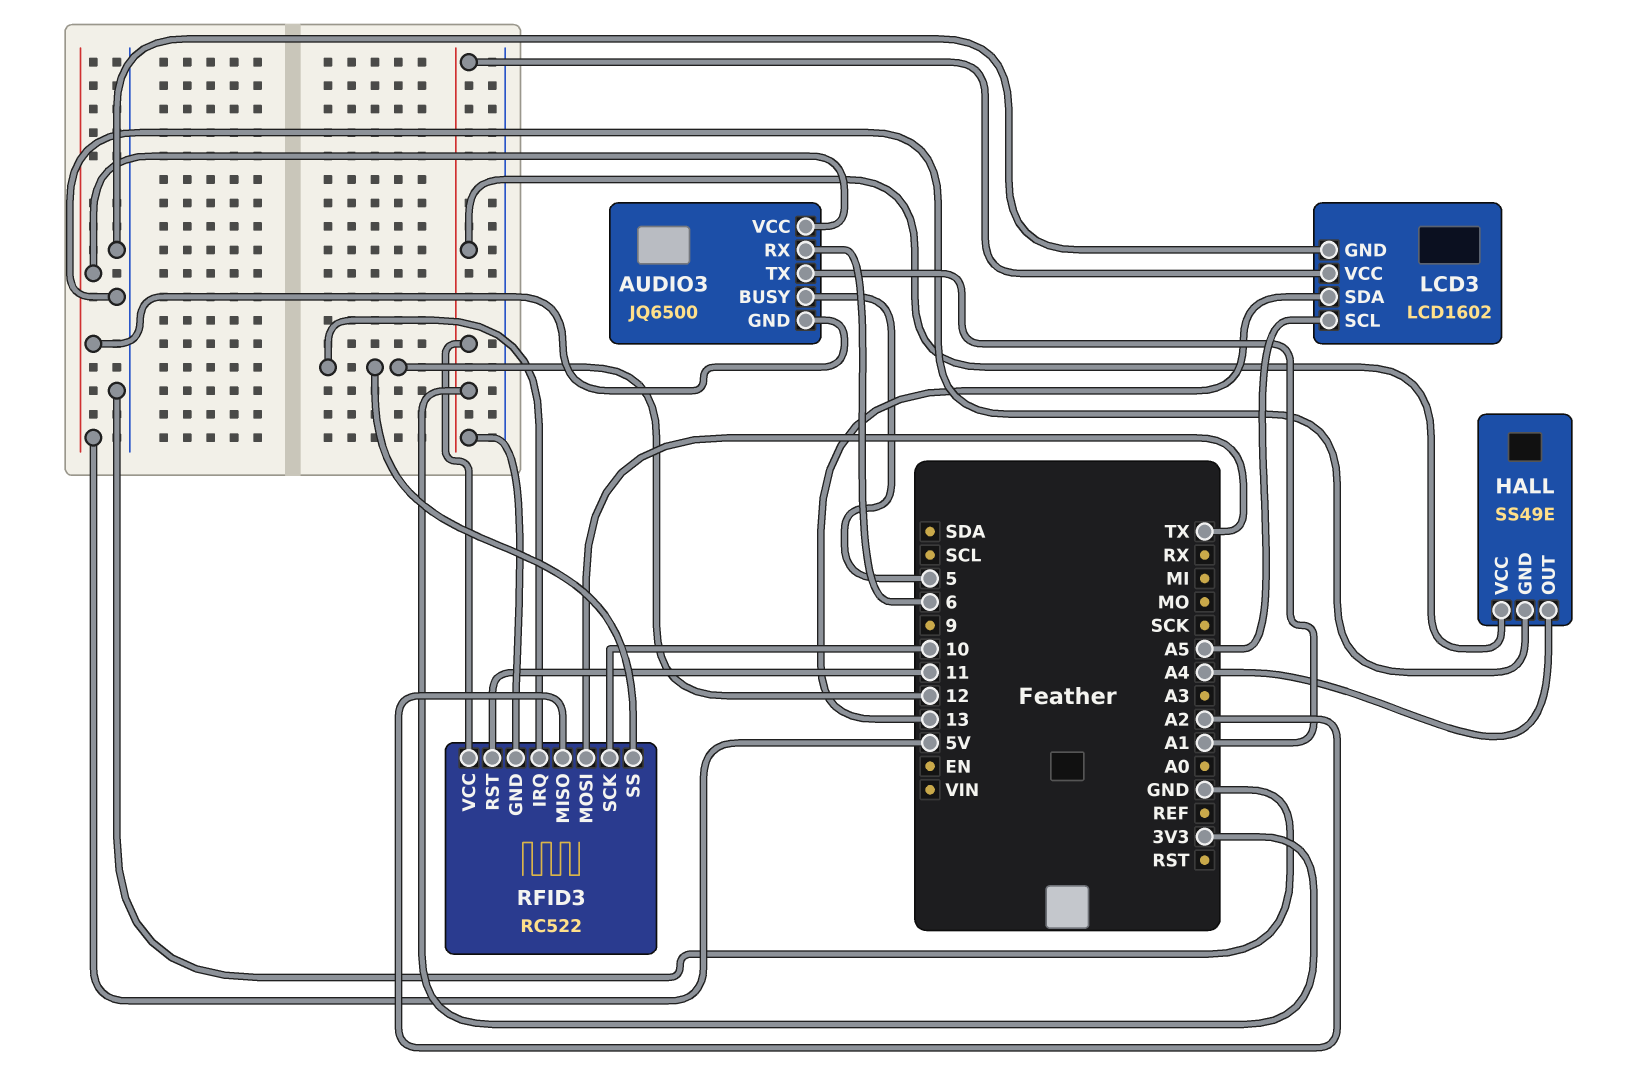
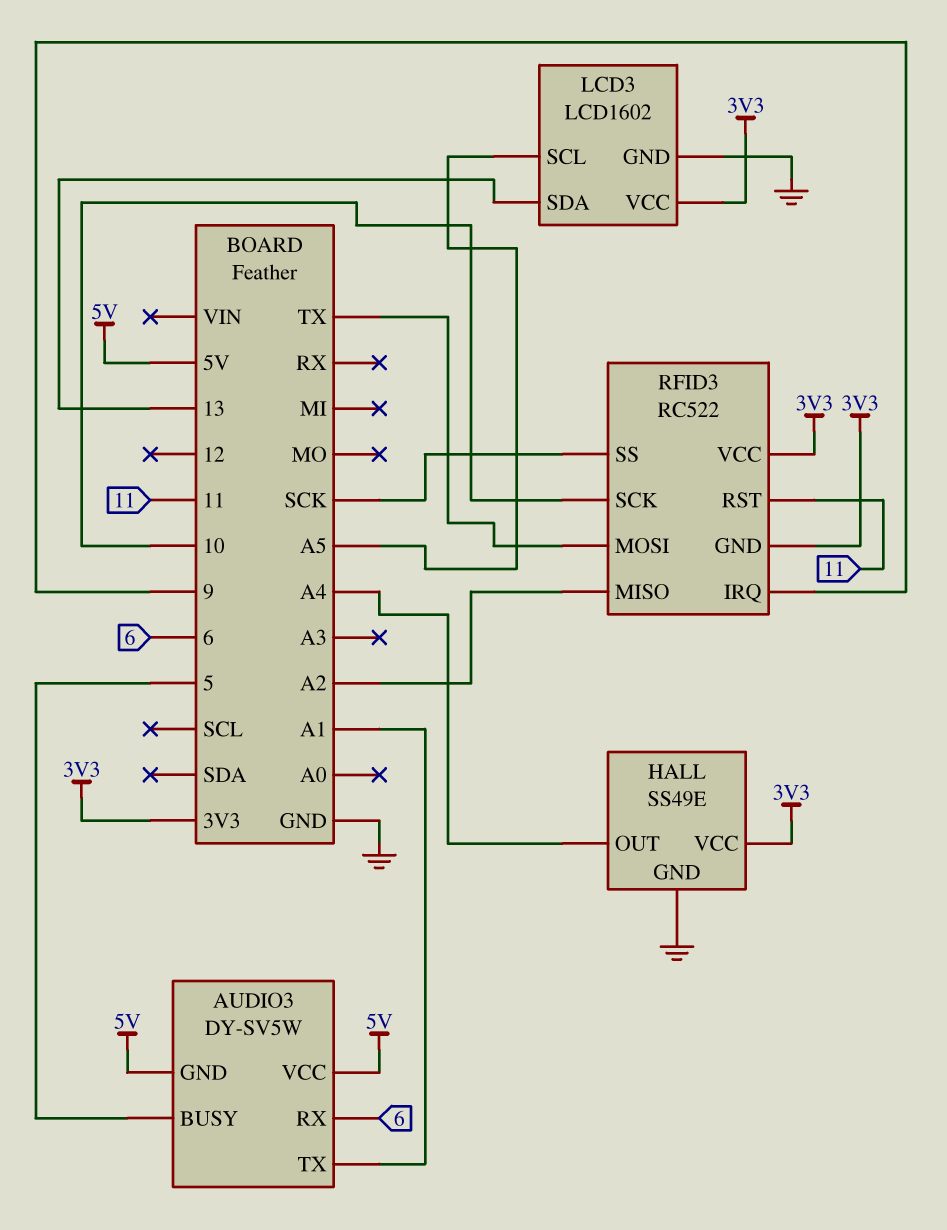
AUDIO3: JQ6500 -> DY-SV5W
RFID3 pin IRQ: 12 -> 9
RFID3 pin SS: 12 -> SCK

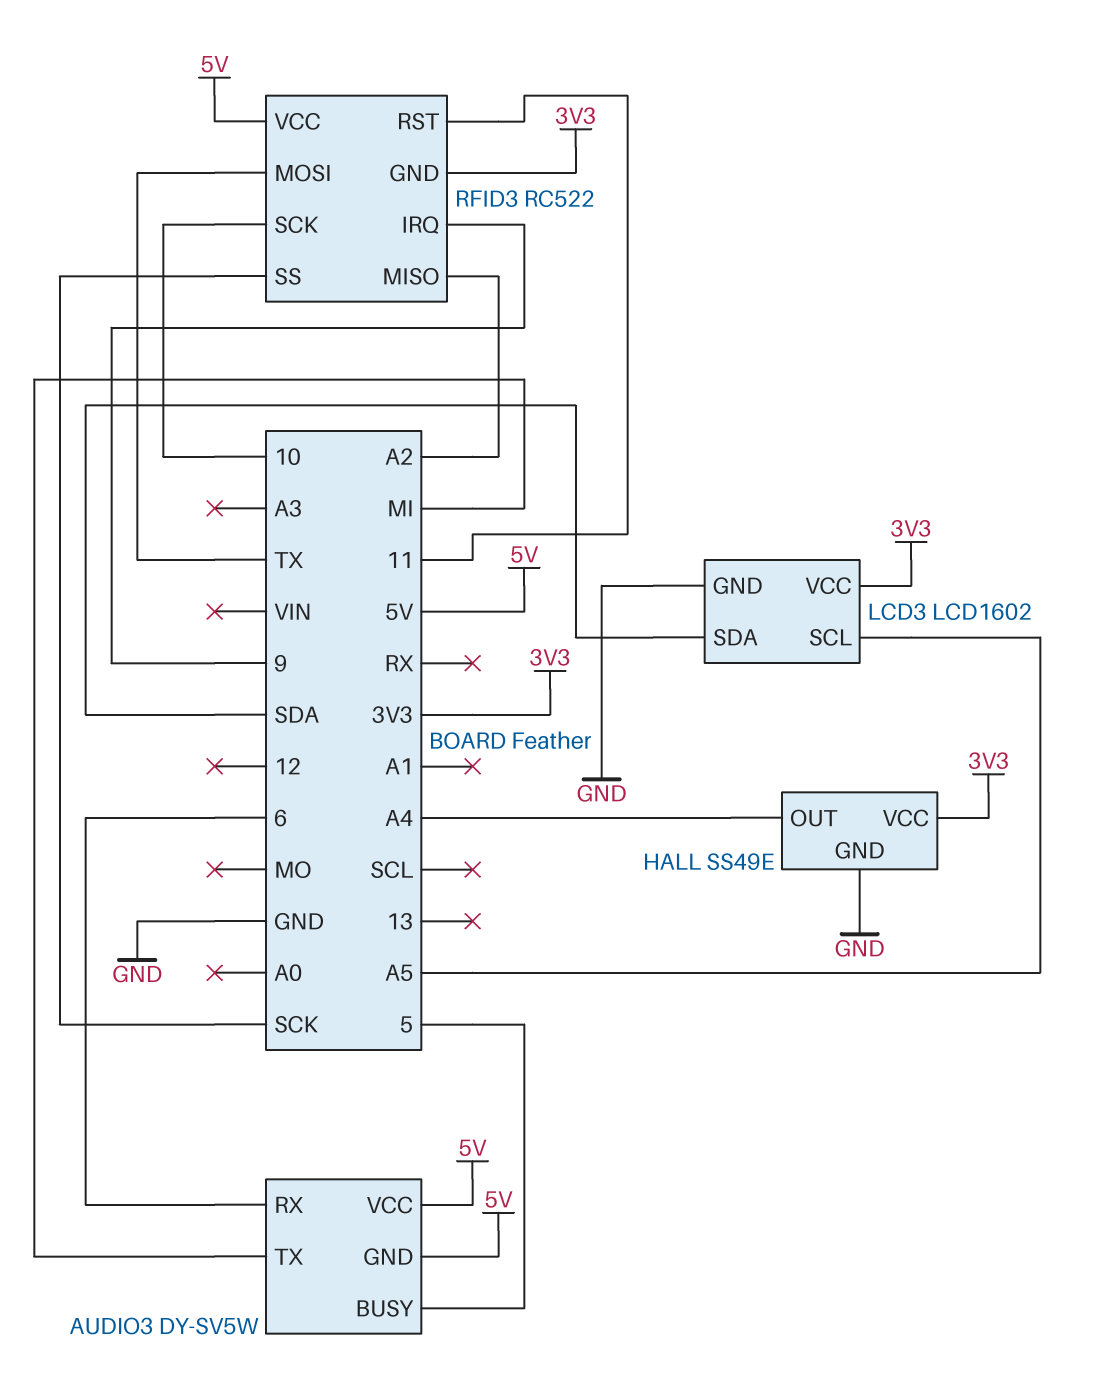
AUDIO3 pin TX: A1 -> MI
LCD3 pin SDA: 13 -> SDA
RFID3 pin VCC: 3V3 -> 5V

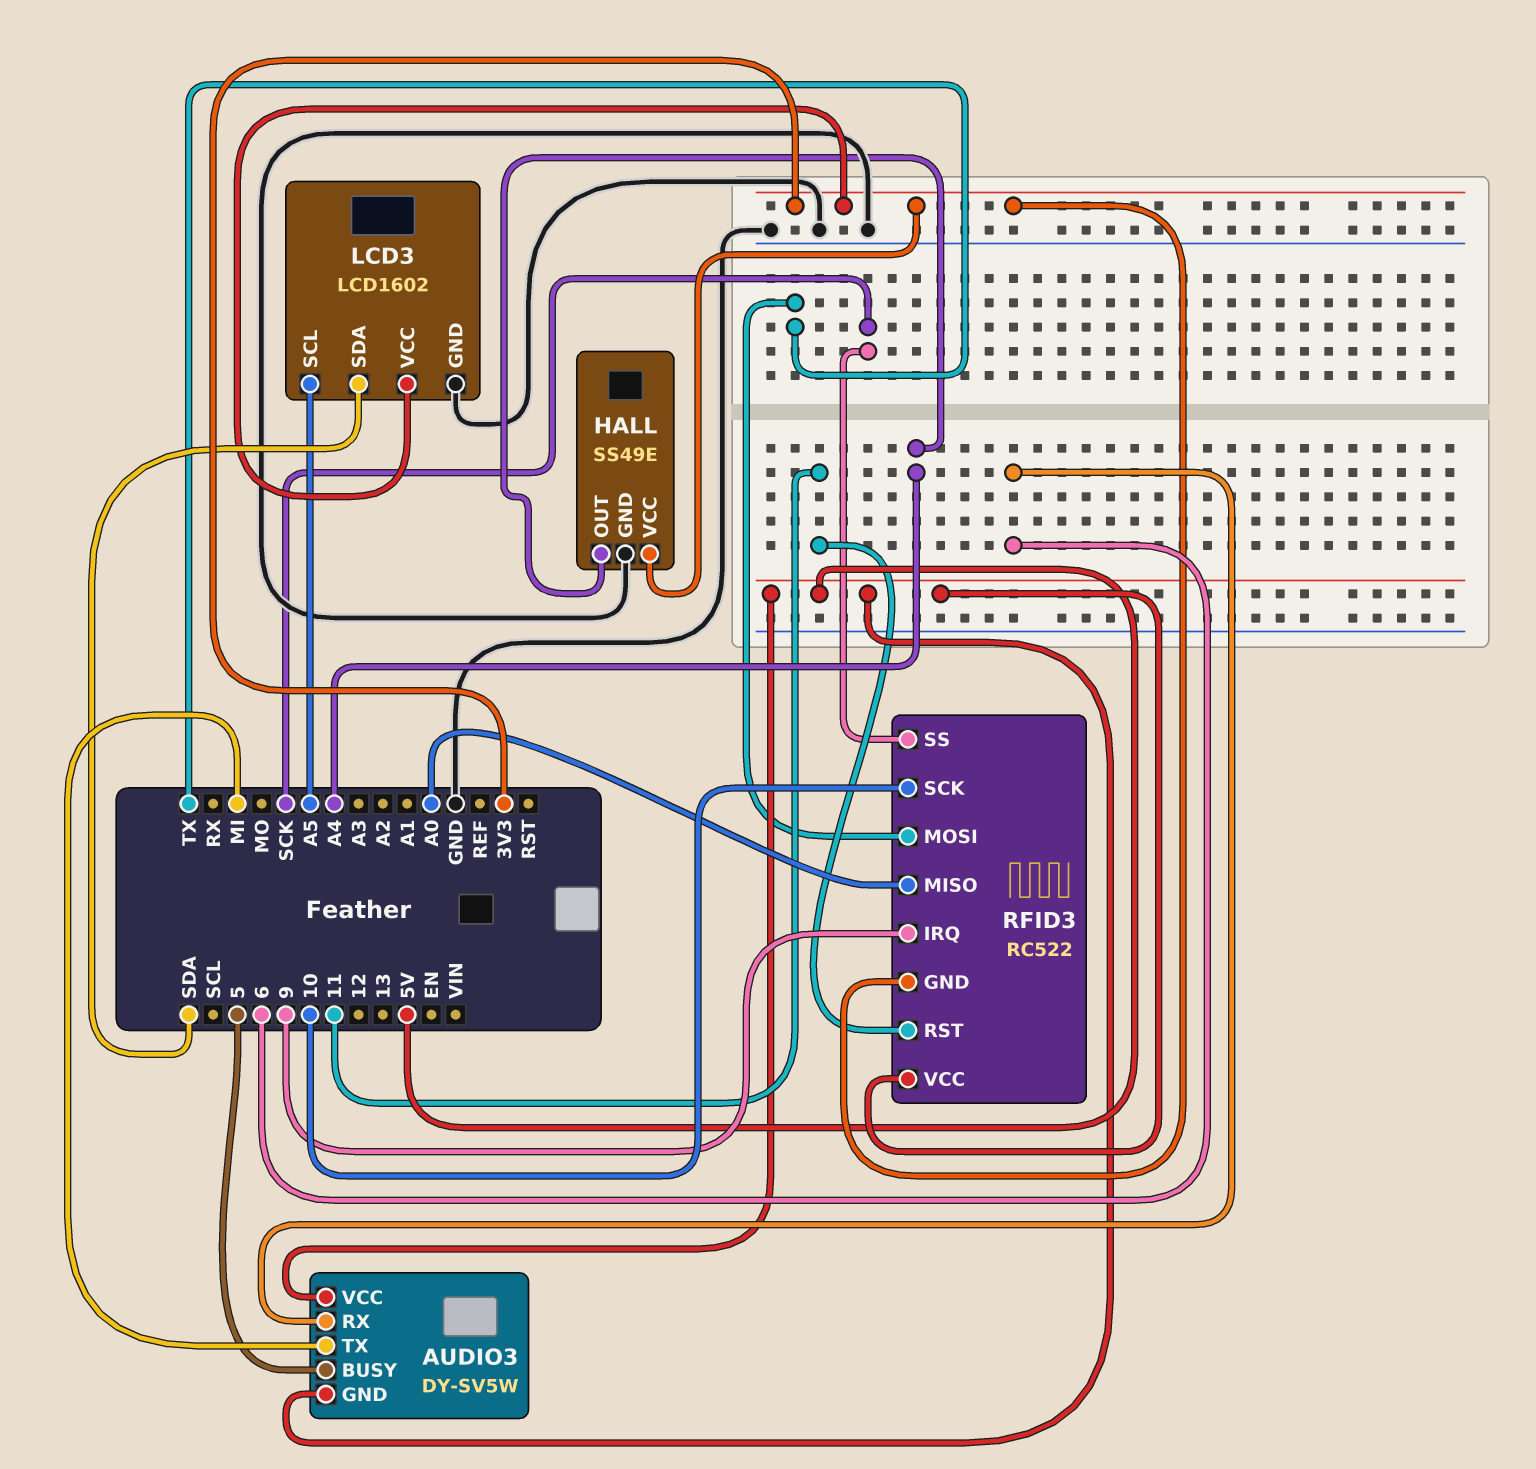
RFID3 pin MISO: A2 -> A0

